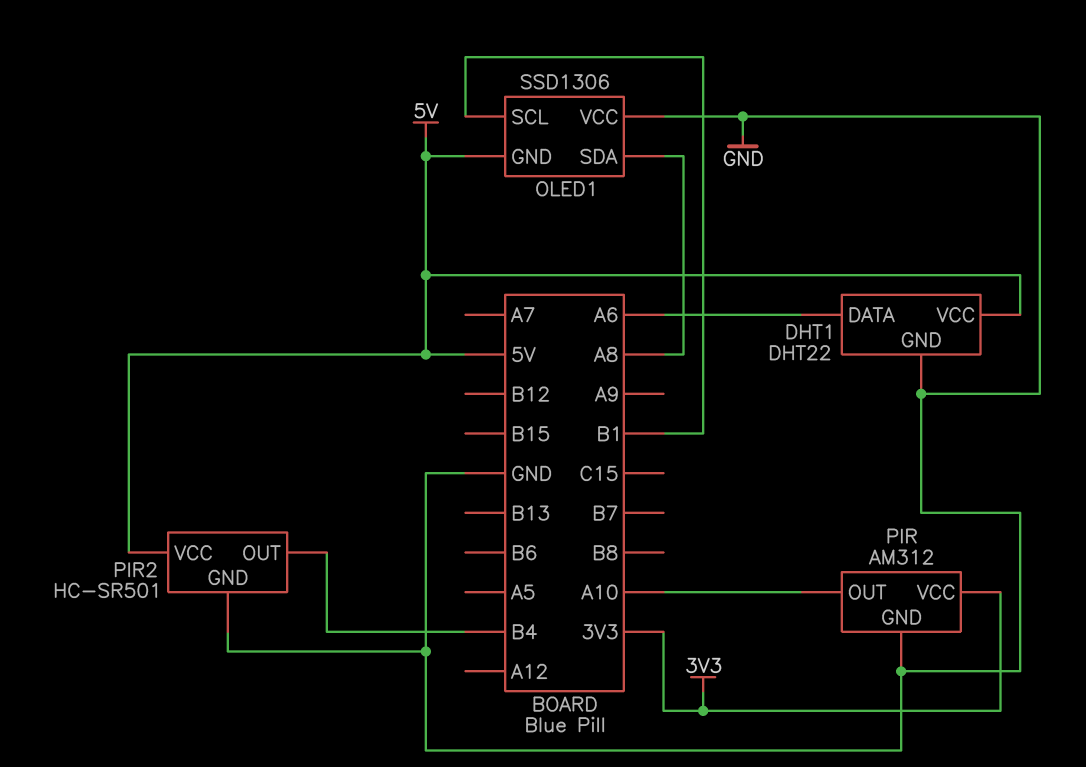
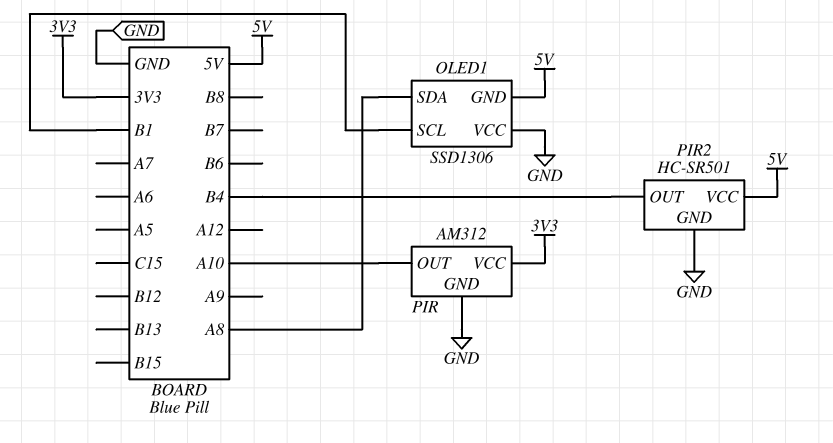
DHT1: DHT22 -> none
DHT1 pin DATA: A6 -> none
DHT1 pin GND: GND -> none
DHT1 pin VCC: 5V -> none

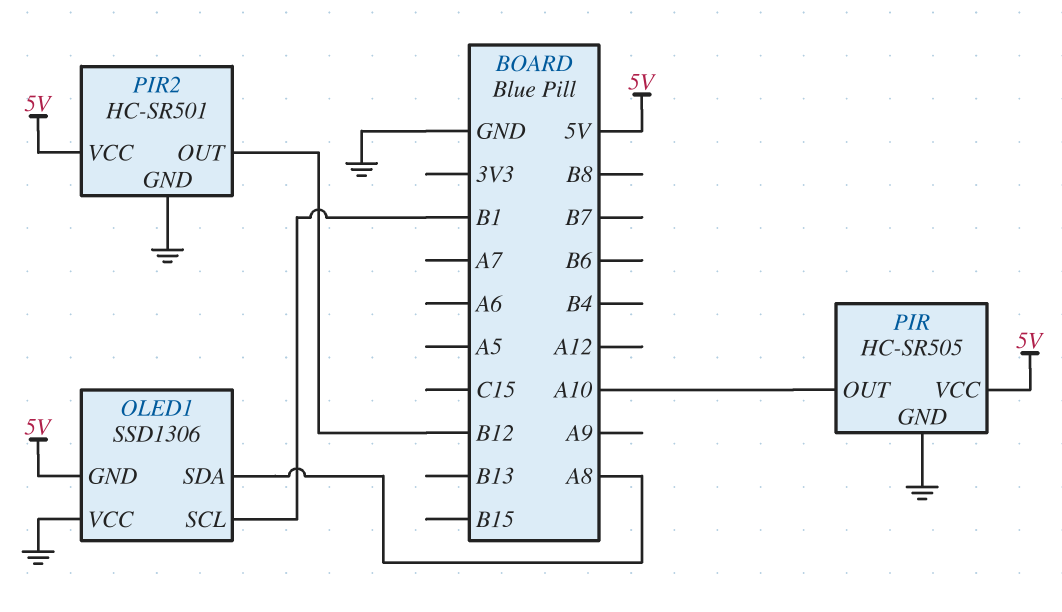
PIR: AM312 -> HC-SR505
PIR pin VCC: 3V3 -> 5V
PIR2 pin OUT: B4 -> B12

